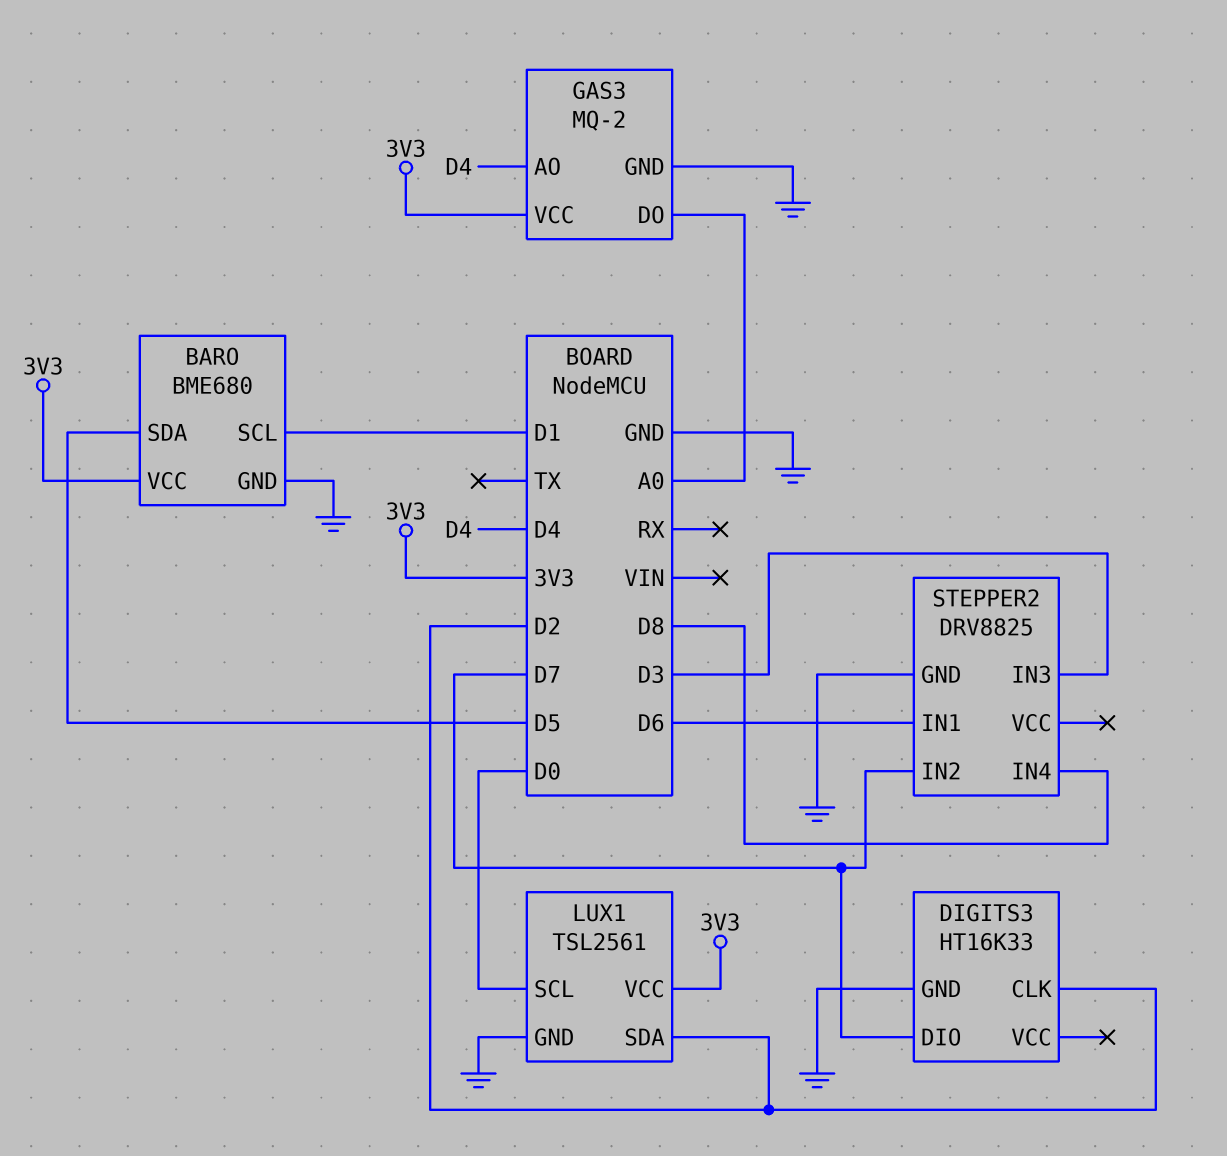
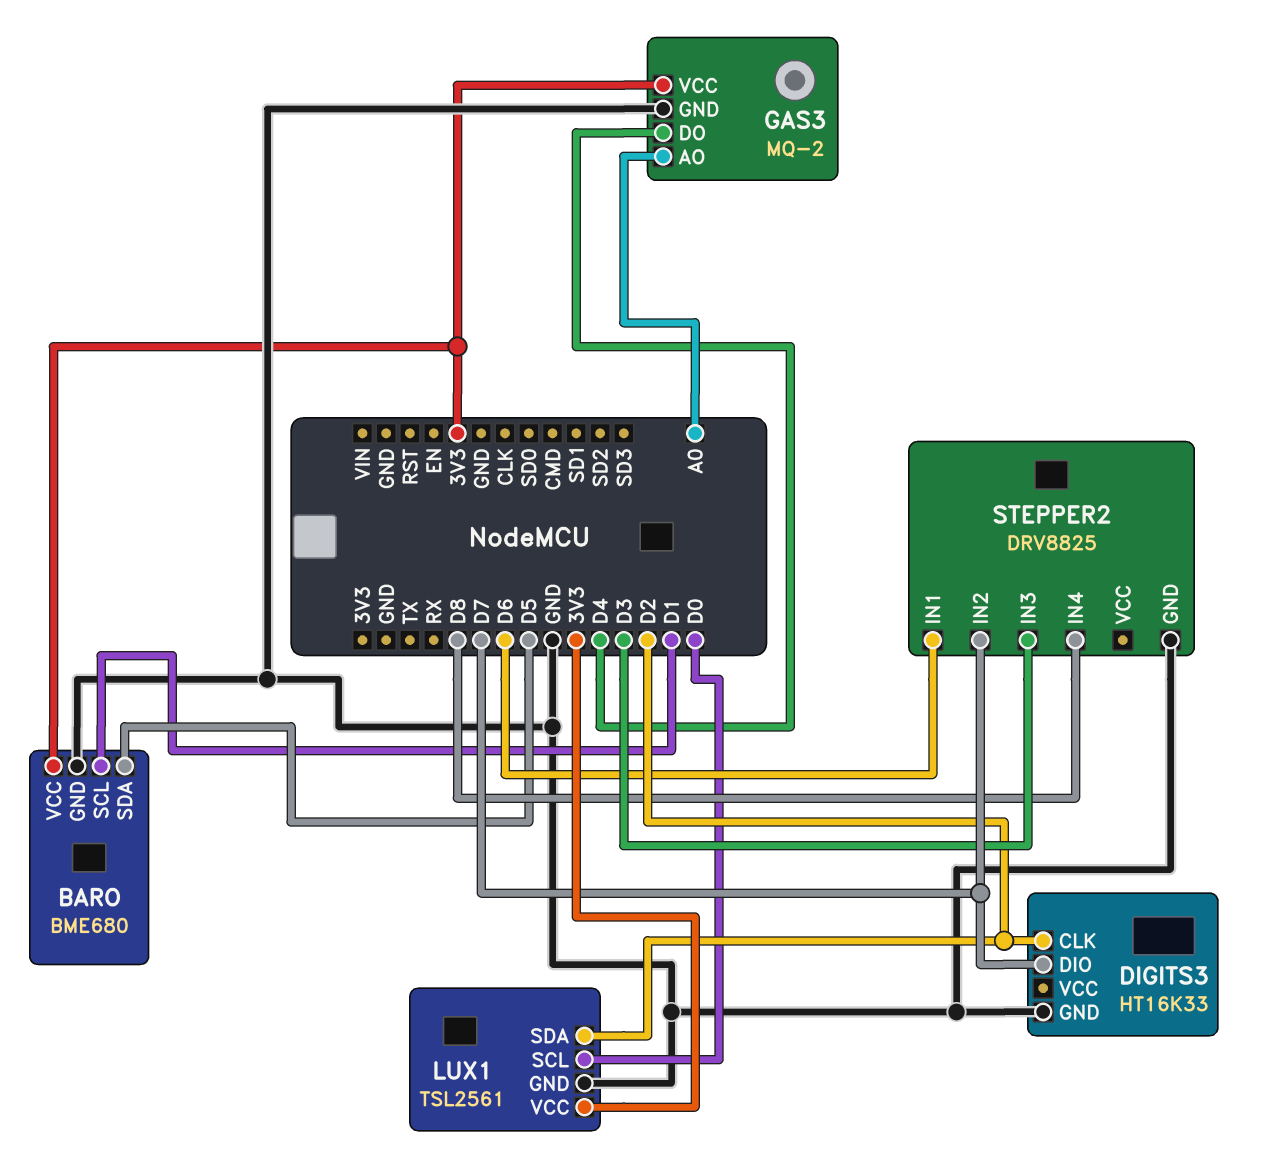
GAS3 pin AO: D4 -> A0
GAS3 pin DO: A0 -> D4

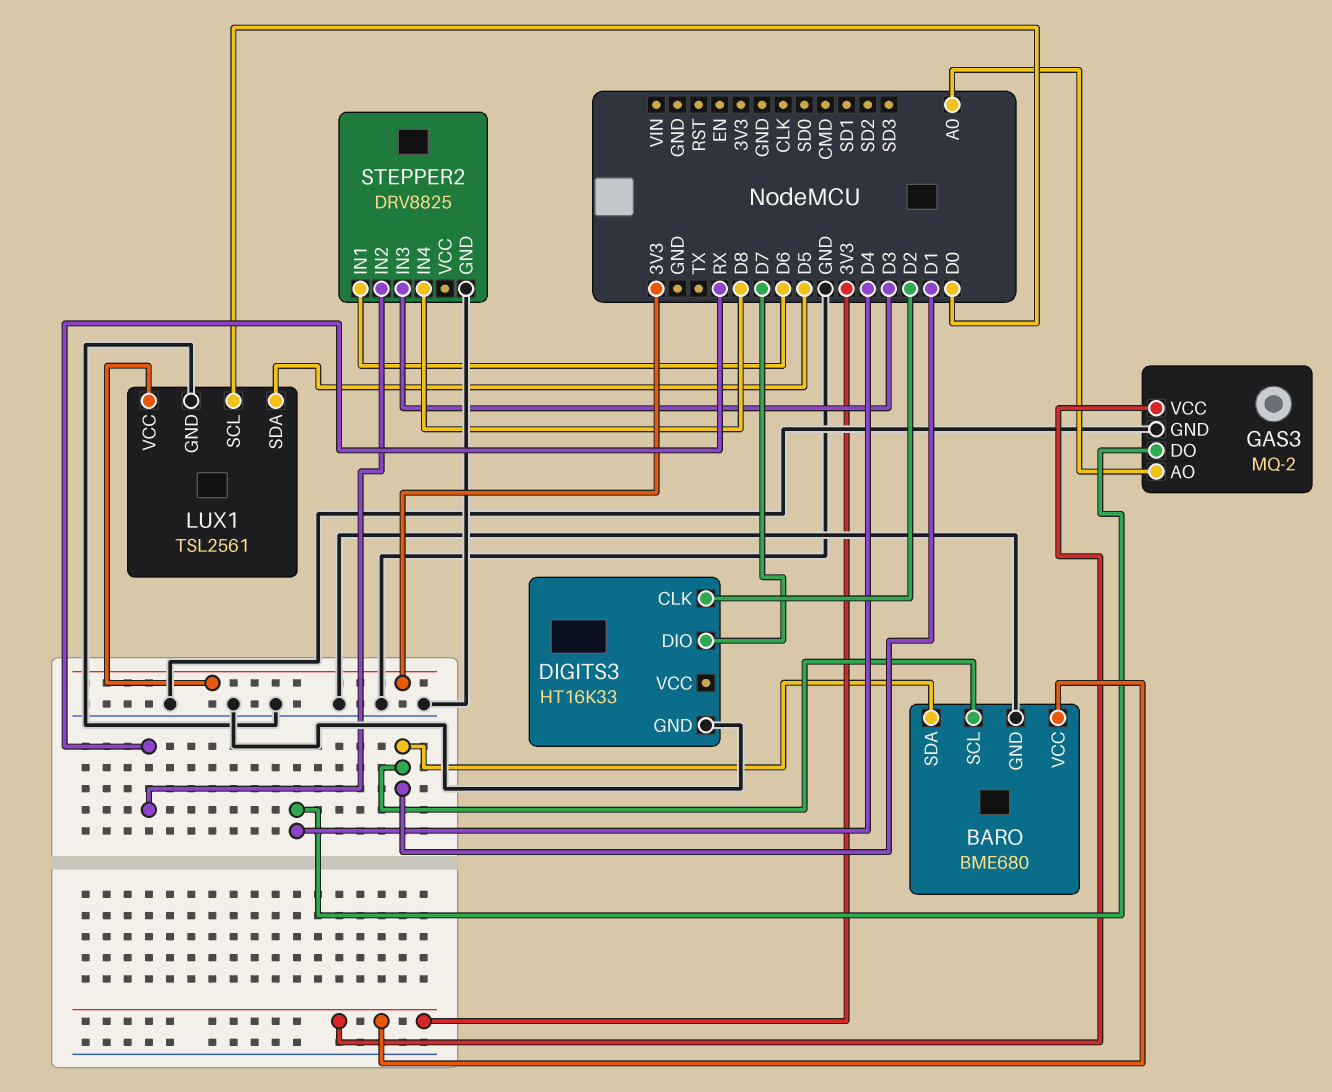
BARO pin SDA: D5 -> D1
LUX1 pin SDA: D2 -> D5
STEPPER2 pin IN2: D7 -> RX

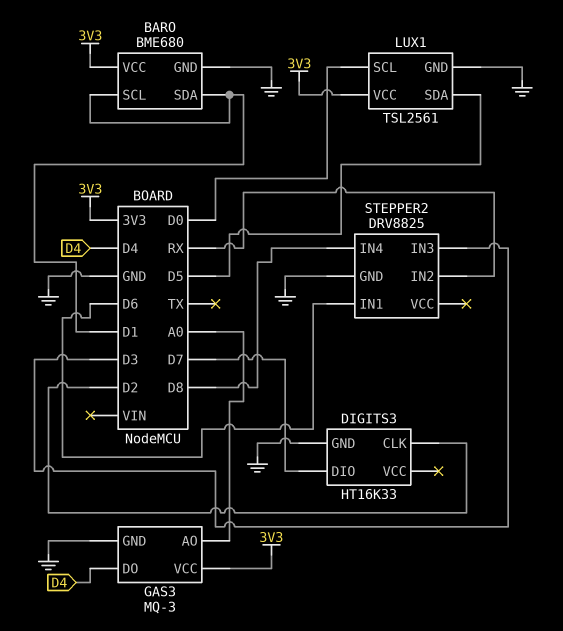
GAS3: MQ-2 -> MQ-3

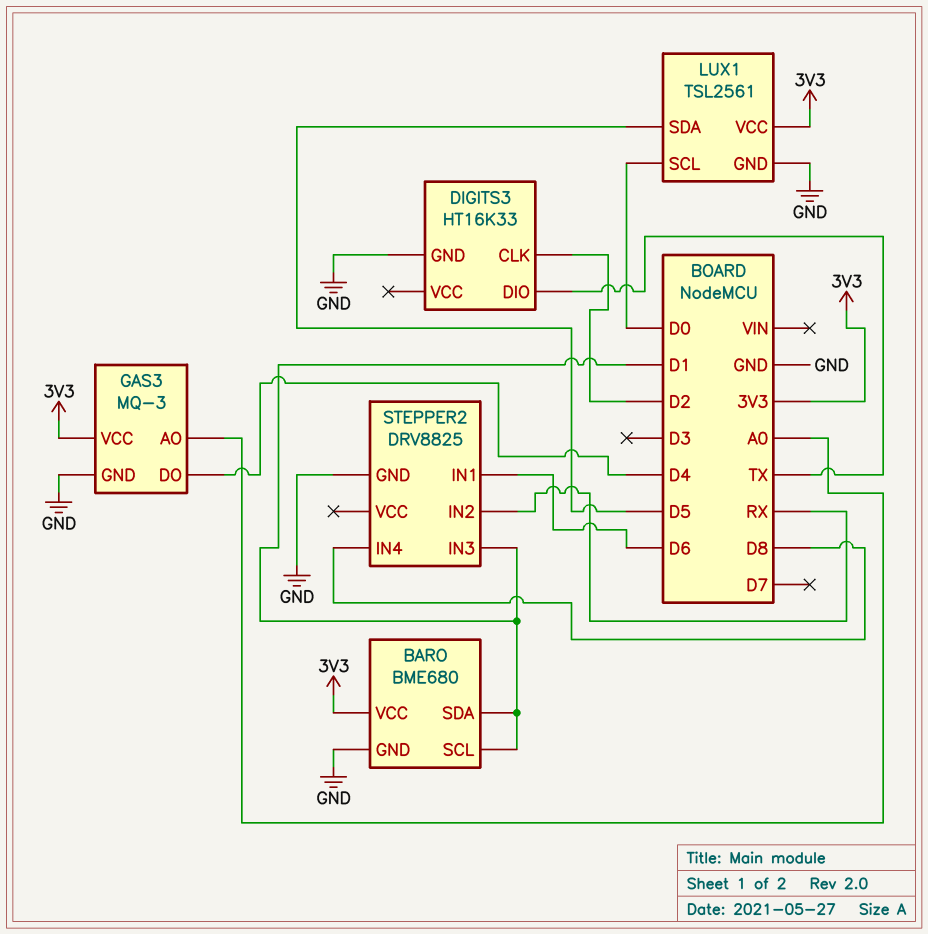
DIGITS3 pin DIO: D7 -> TX
STEPPER2 pin IN3: D3 -> D1

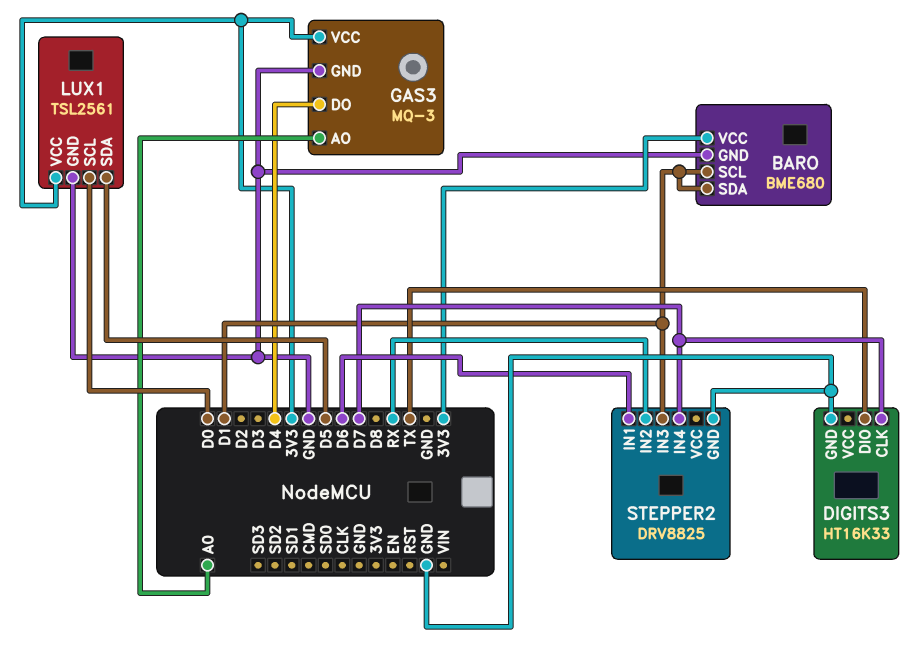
DIGITS3 pin CLK: D2 -> D7
STEPPER2 pin IN4: D8 -> D7

